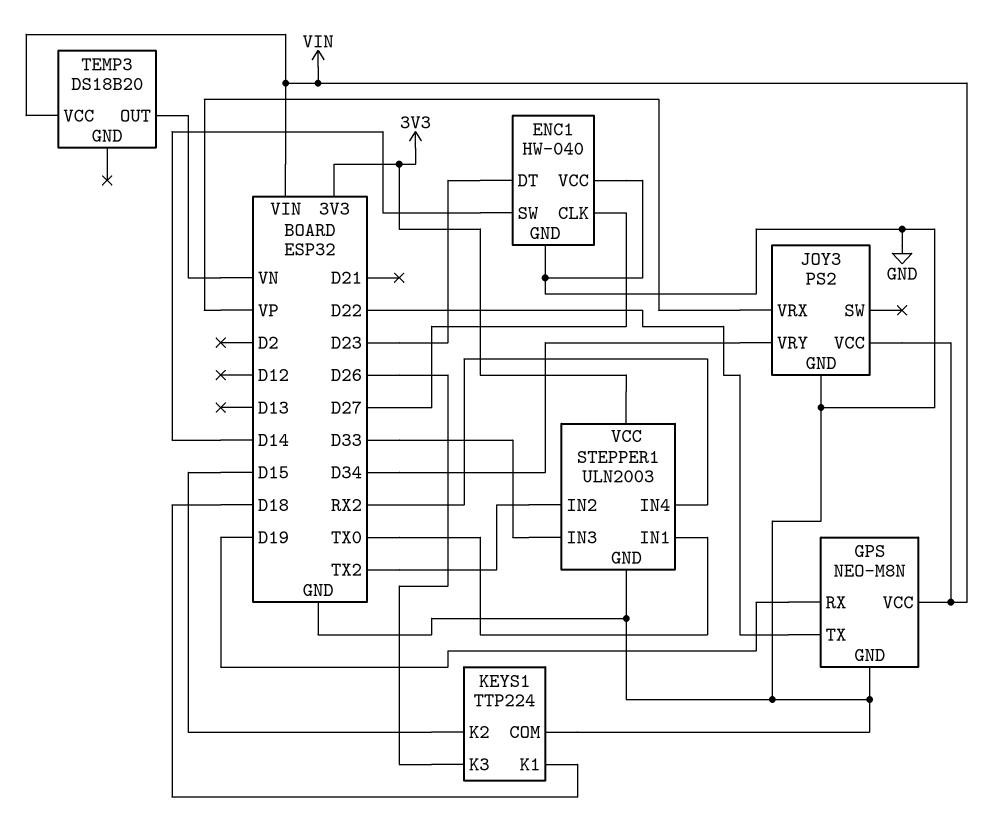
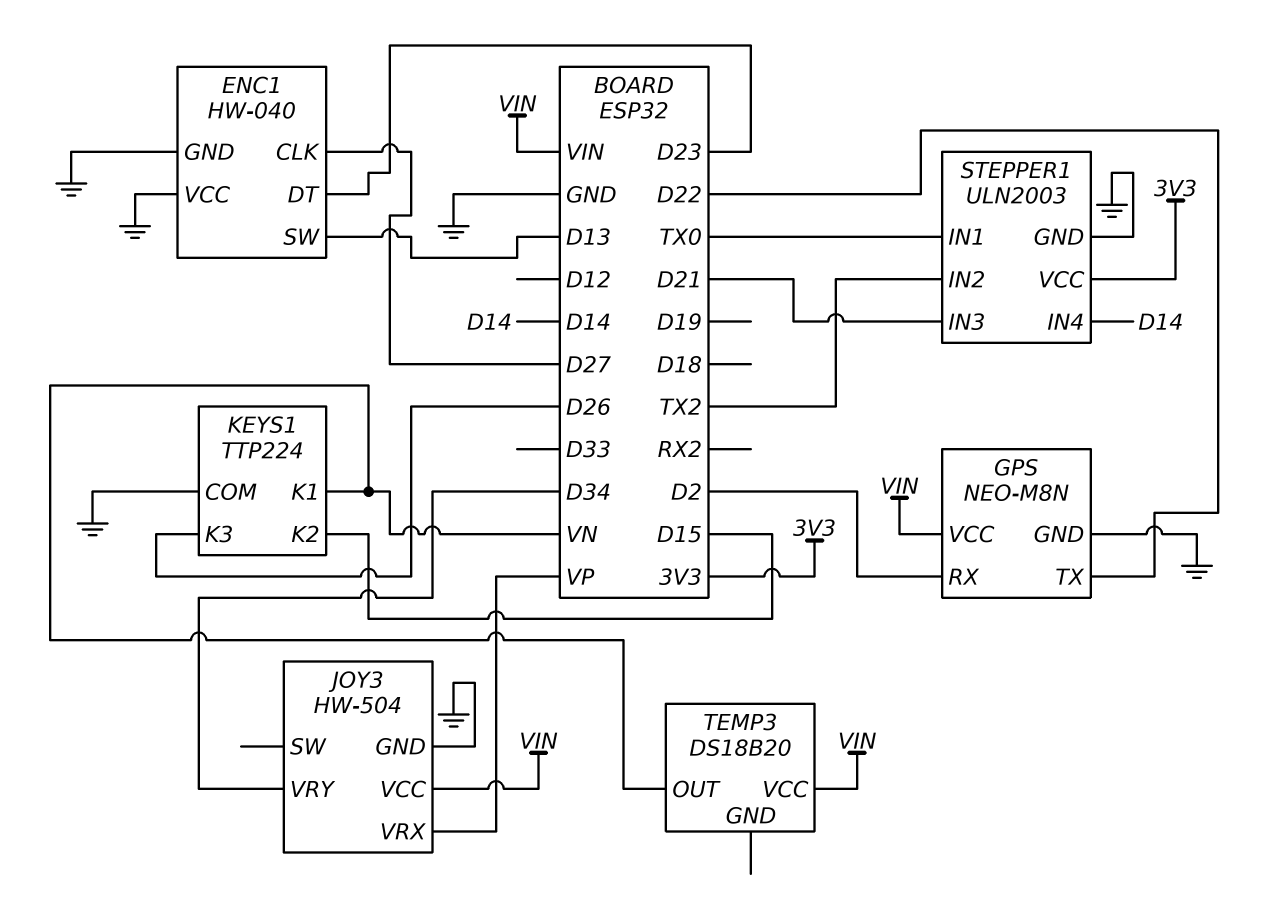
ENC1 pin SW: D14 -> D13
GPS pin RX: D19 -> D2
JOY3: PS2 -> HW-504
KEYS1 pin K1: D18 -> VN
STEPPER1 pin IN3: D33 -> D21
STEPPER1 pin IN4: RX2 -> D14

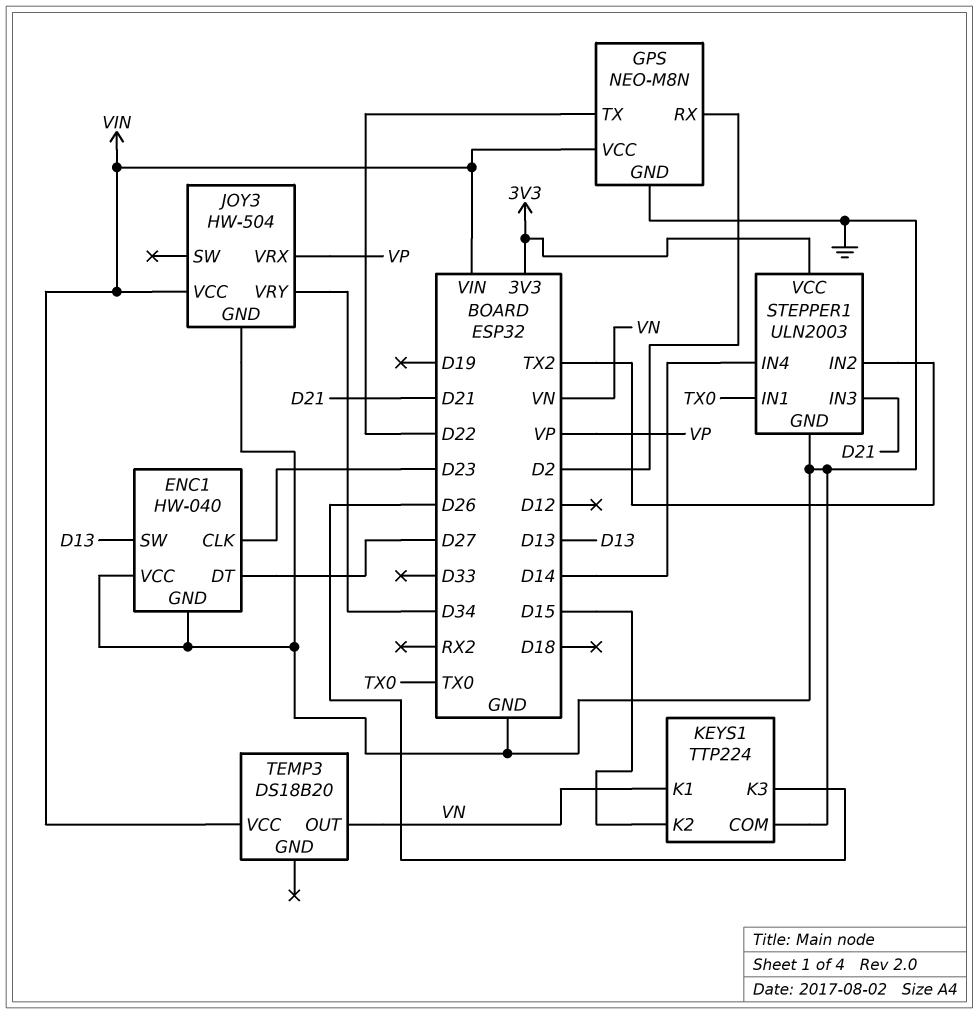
ENC1 pin CLK: D27 -> D23
ENC1 pin DT: D23 -> D27

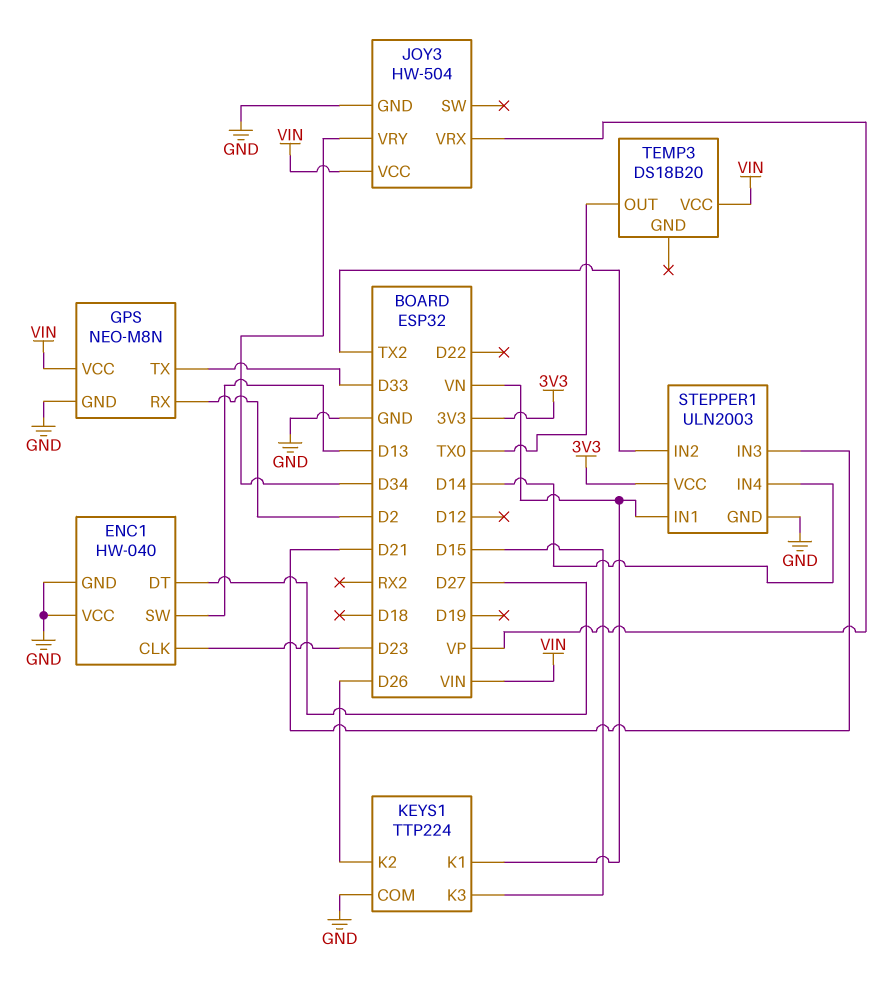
GPS pin TX: D22 -> D33
KEYS1 pin K2: D15 -> D26
KEYS1 pin K3: D26 -> D15
STEPPER1 pin IN1: TX0 -> VN
TEMP3 pin OUT: VN -> TX0

